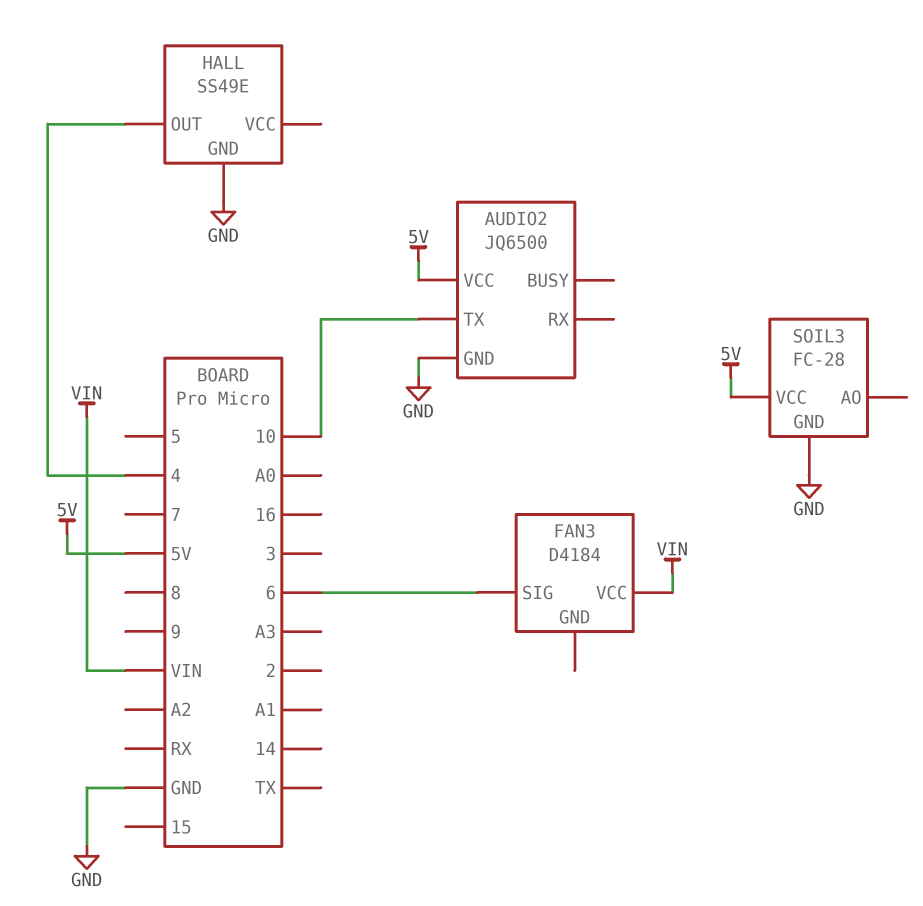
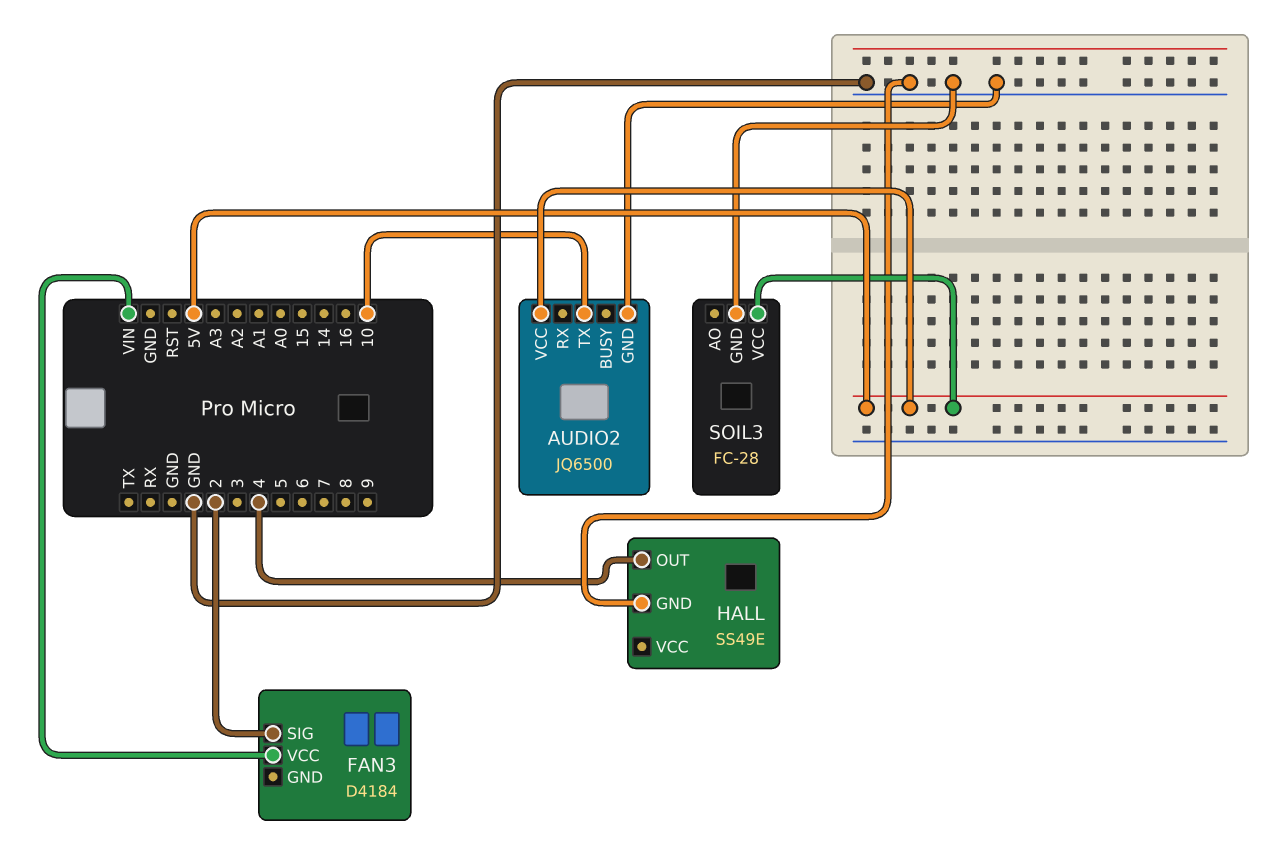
FAN3 pin SIG: 6 -> 2

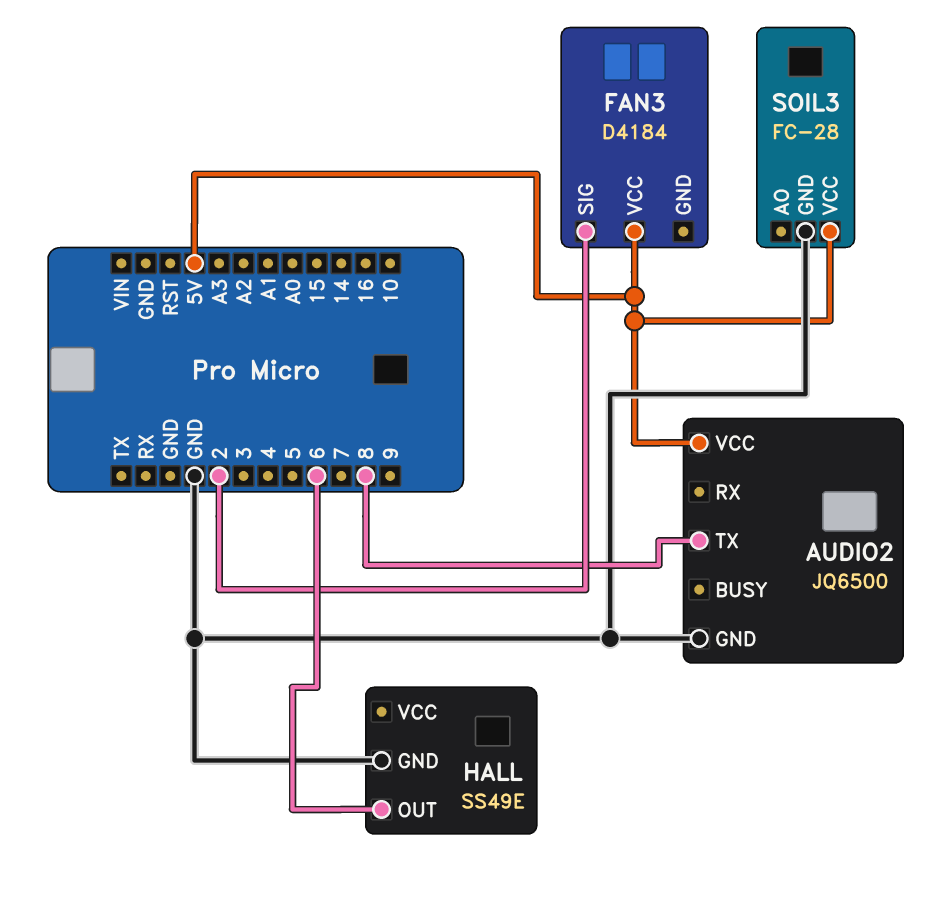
AUDIO2 pin TX: 10 -> 8
FAN3 pin VCC: VIN -> 5V
HALL pin OUT: 4 -> 6

